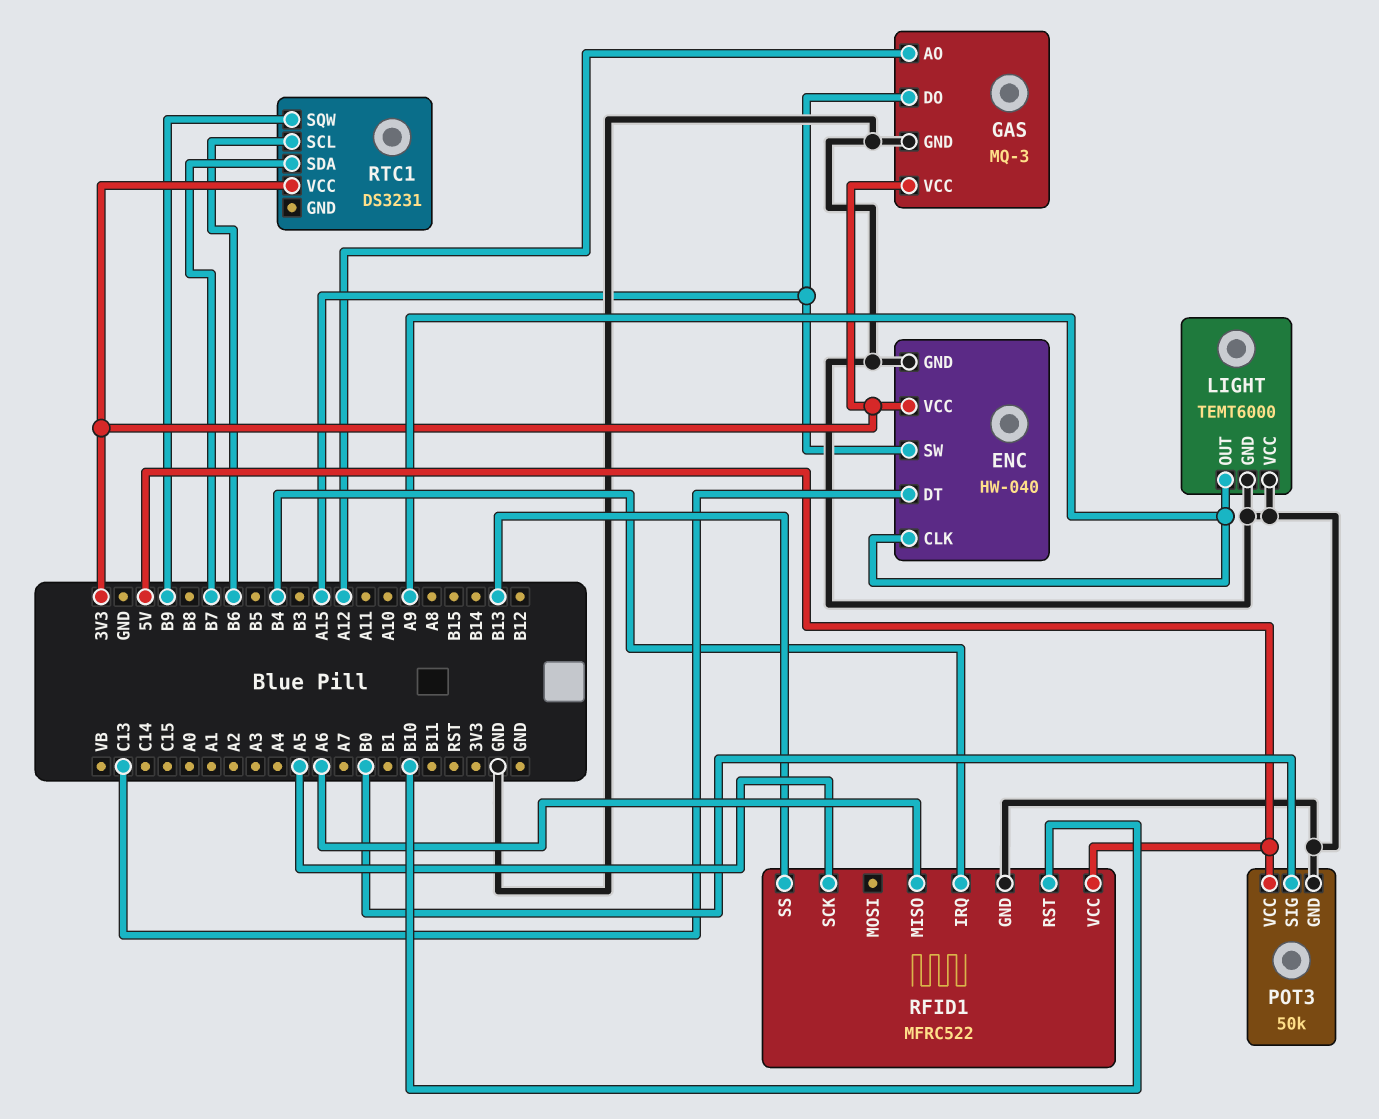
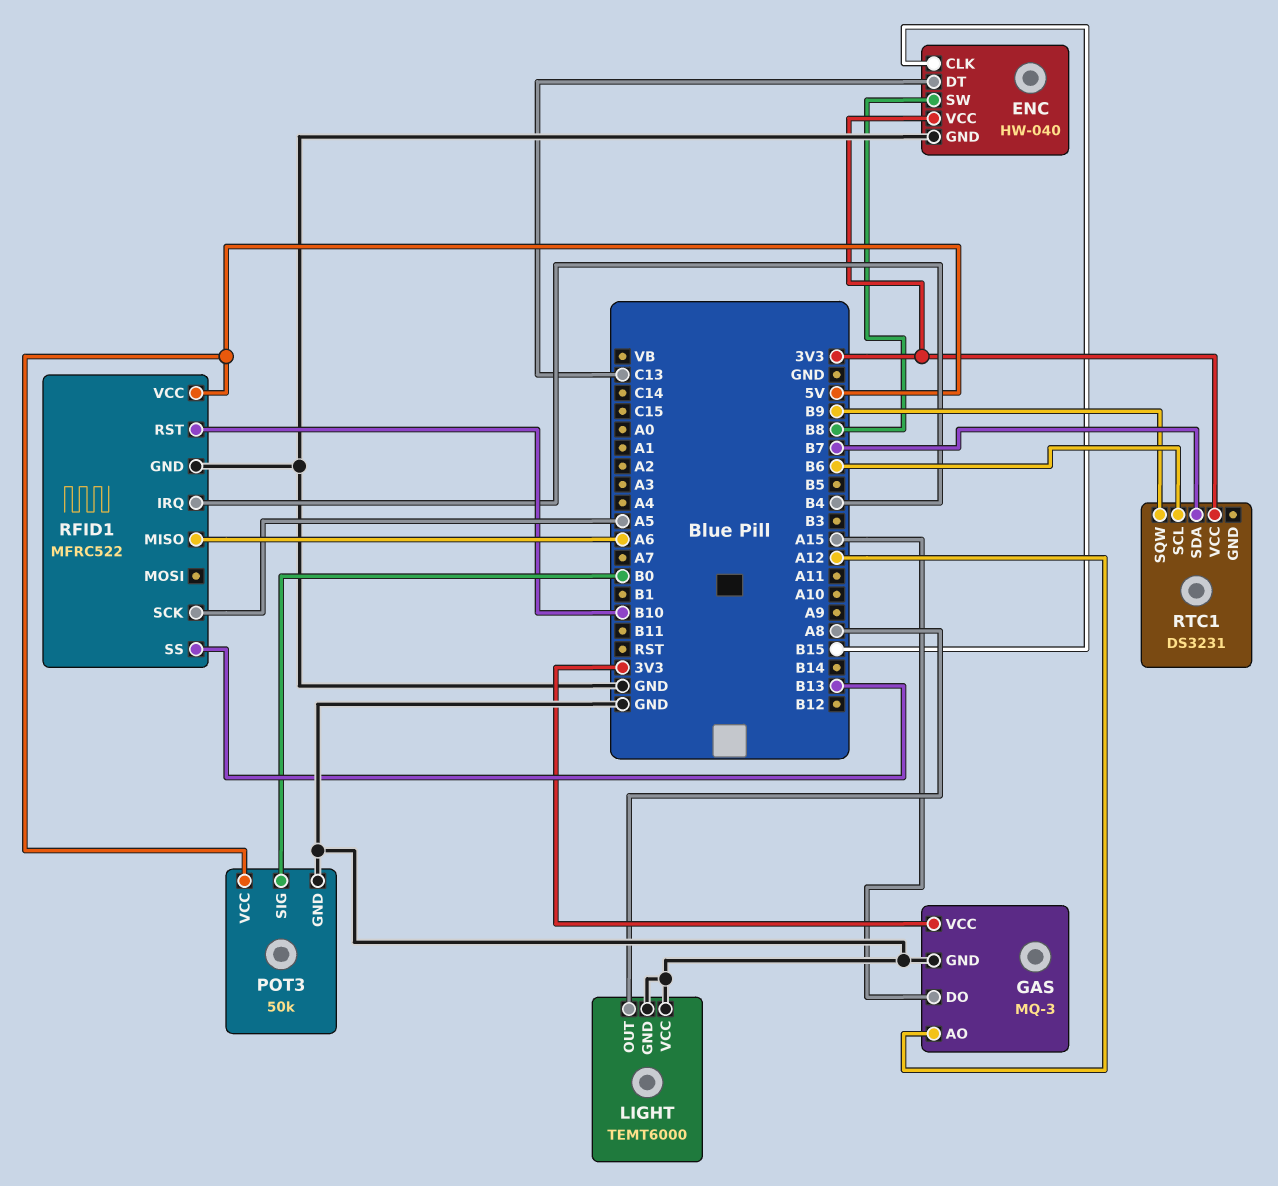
ENC pin CLK: A9 -> B15
ENC pin SW: A15 -> B8
LIGHT pin OUT: A9 -> A8

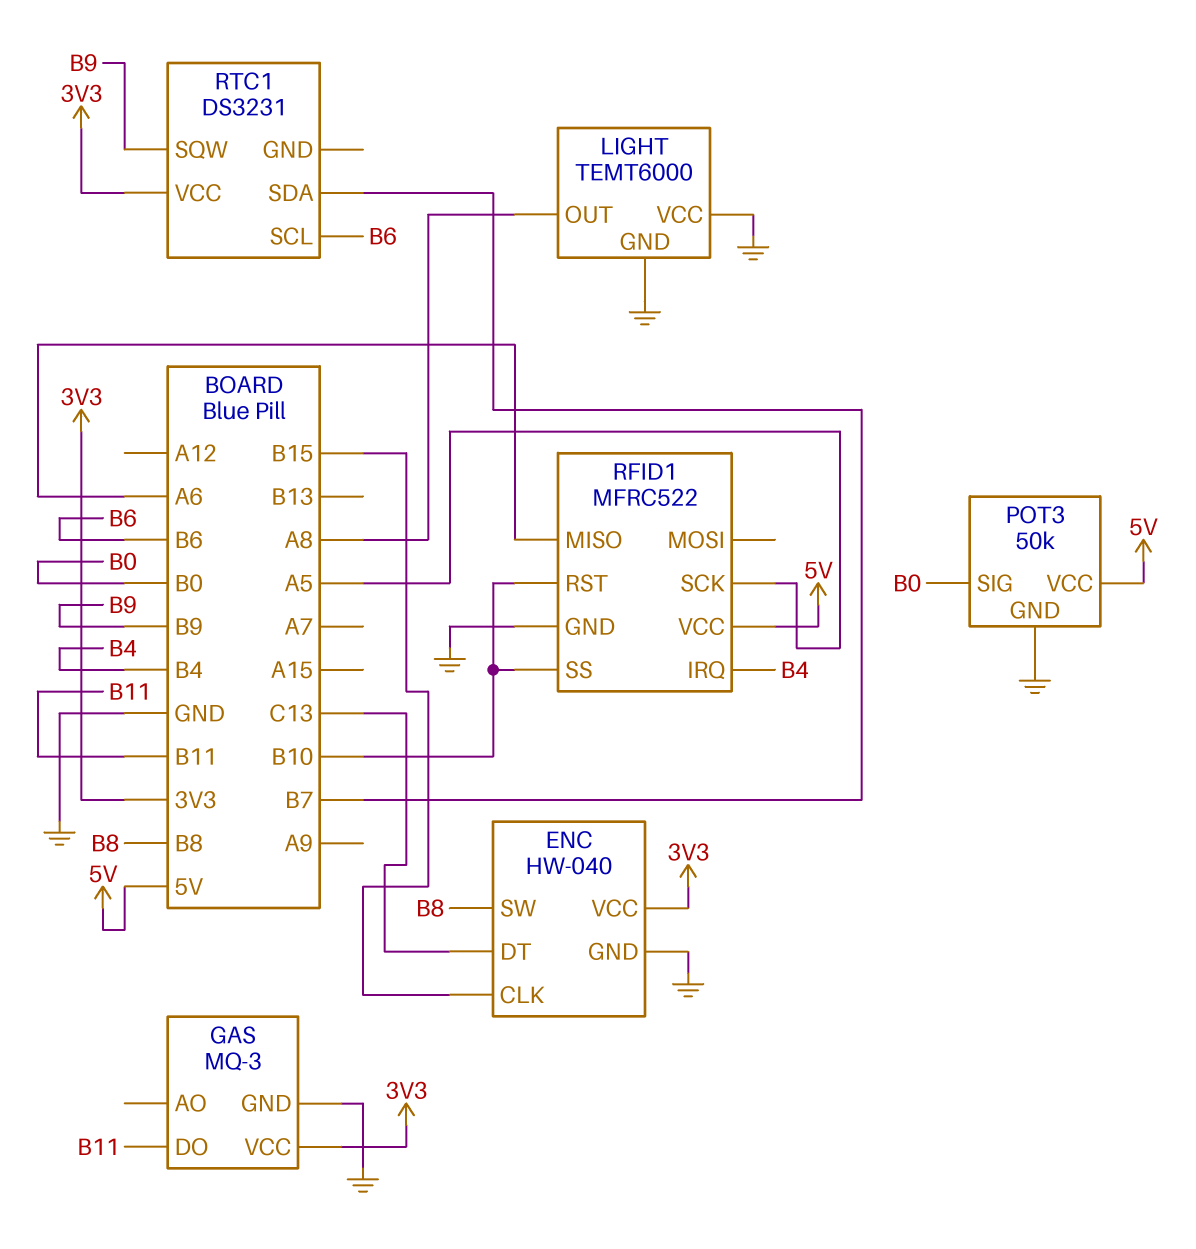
GAS pin AO: A12 -> none
GAS pin DO: A15 -> B11
RFID1 pin SS: B13 -> B10

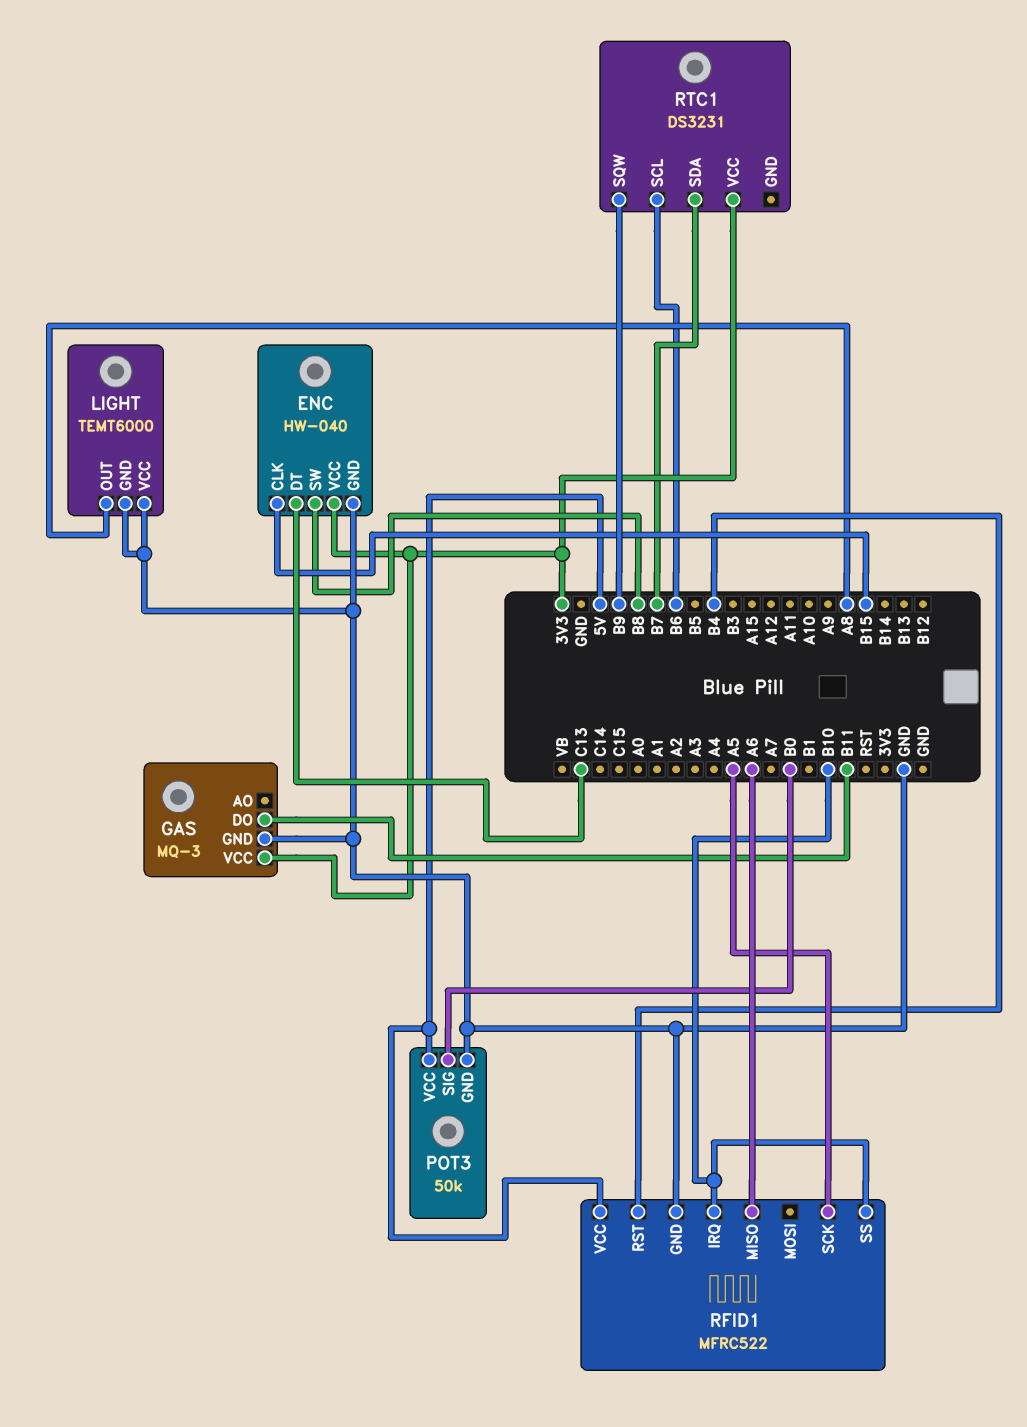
RFID1 pin IRQ: B4 -> B10
RFID1 pin RST: B10 -> B4

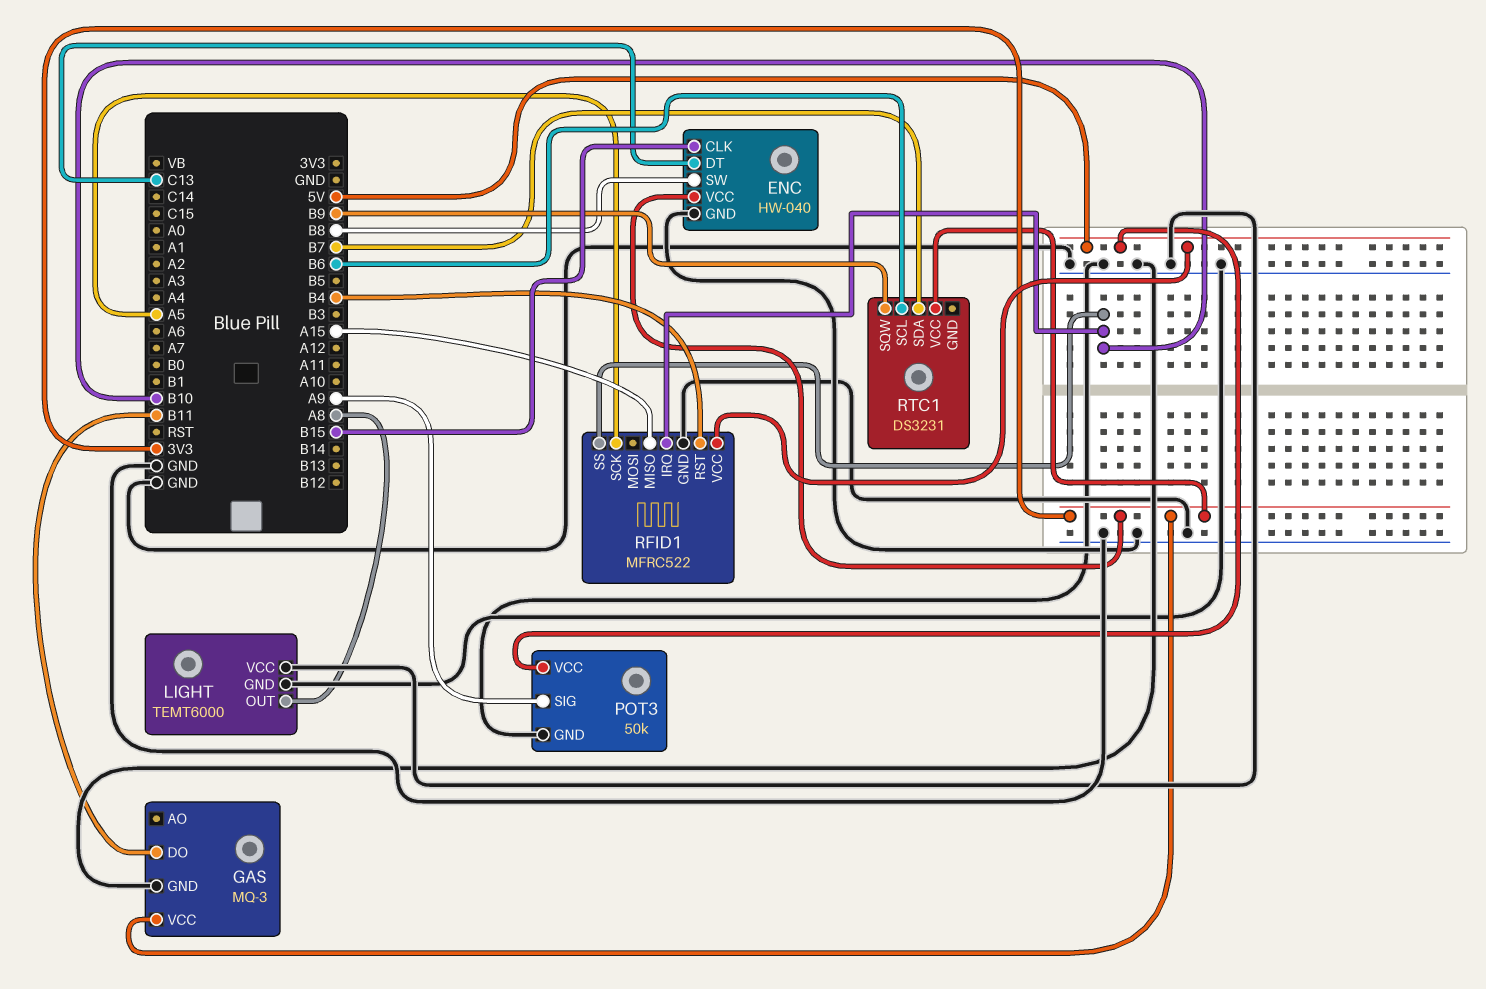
POT3 pin SIG: B0 -> A9
RFID1 pin MISO: A6 -> A15

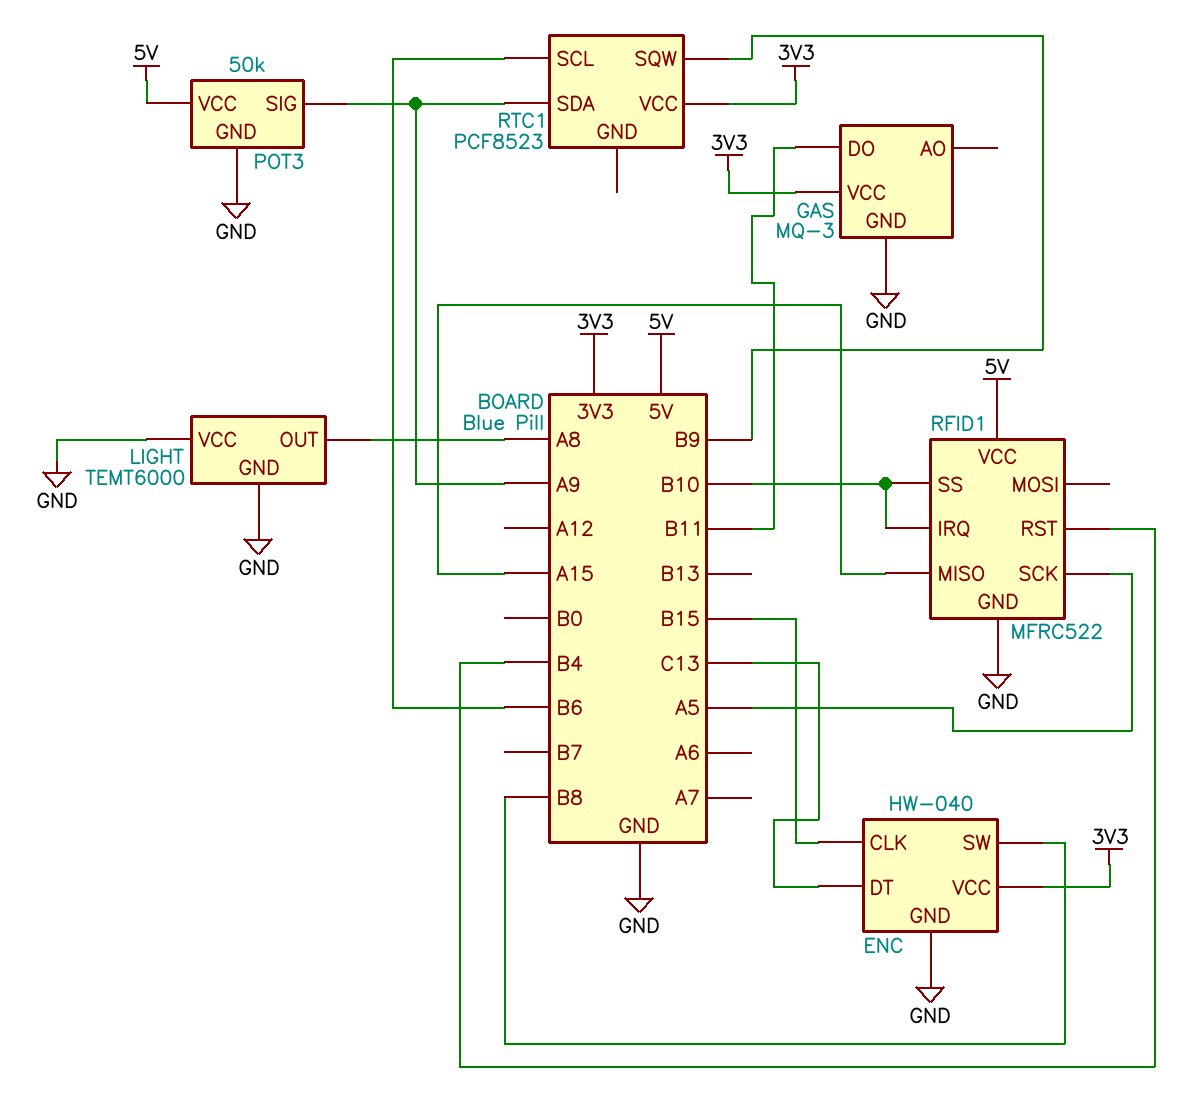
RTC1: DS3231 -> PCF8523
RTC1 pin SDA: B7 -> A9

